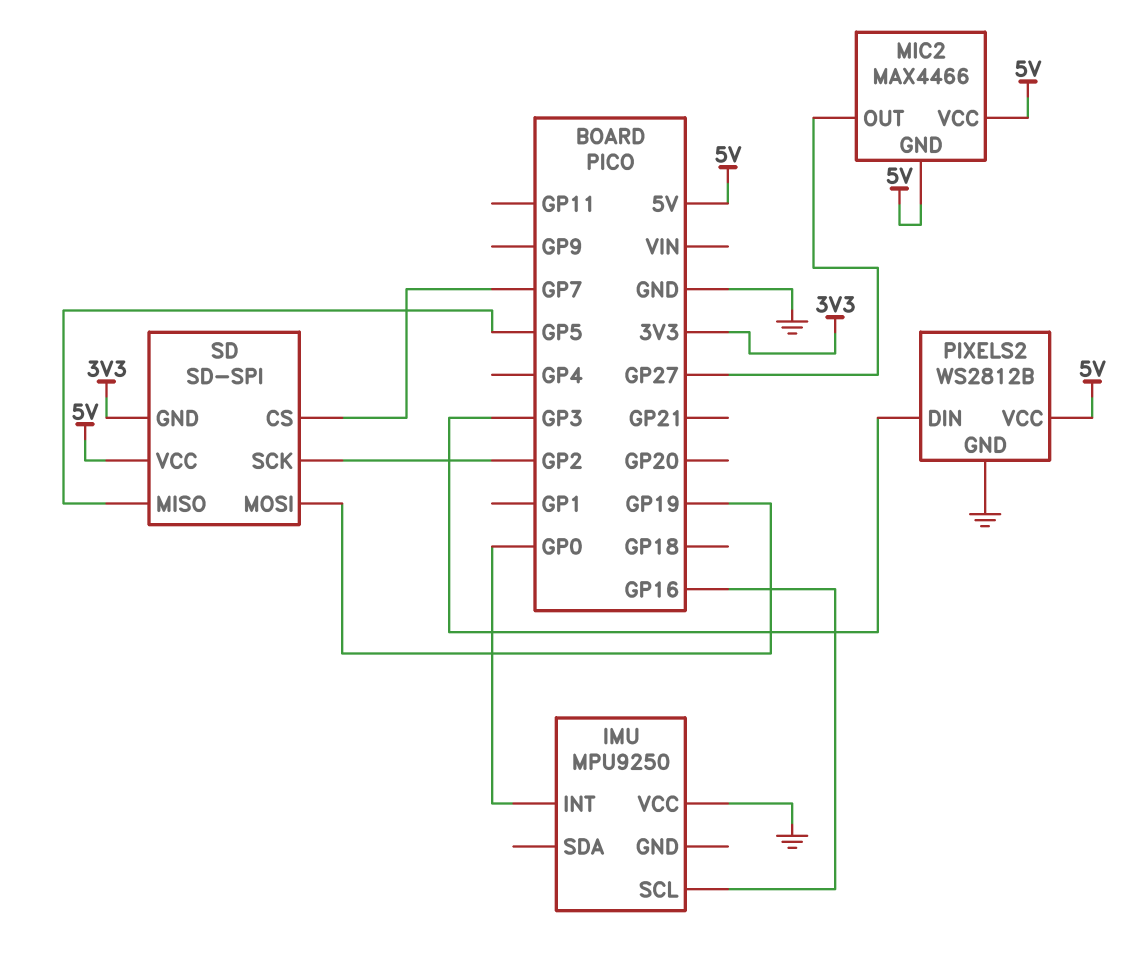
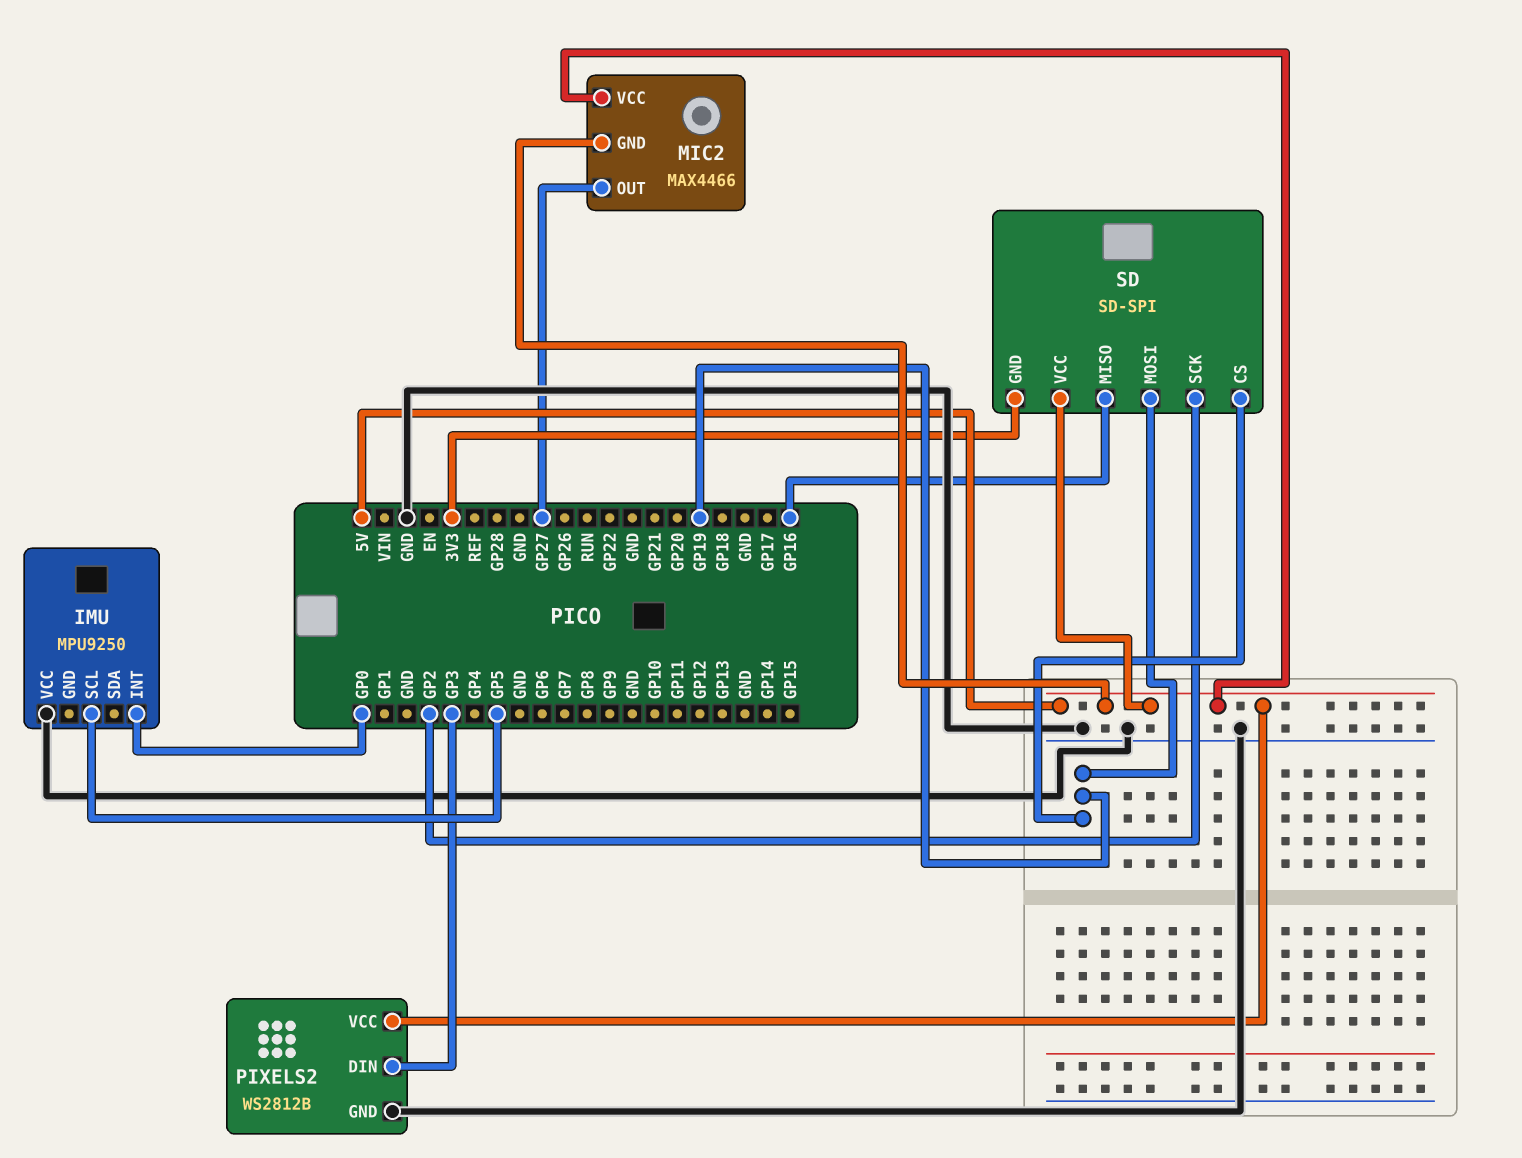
IMU pin SCL: GP16 -> GP5
SD pin CS: GP7 -> GP19
SD pin MISO: GP5 -> GP16

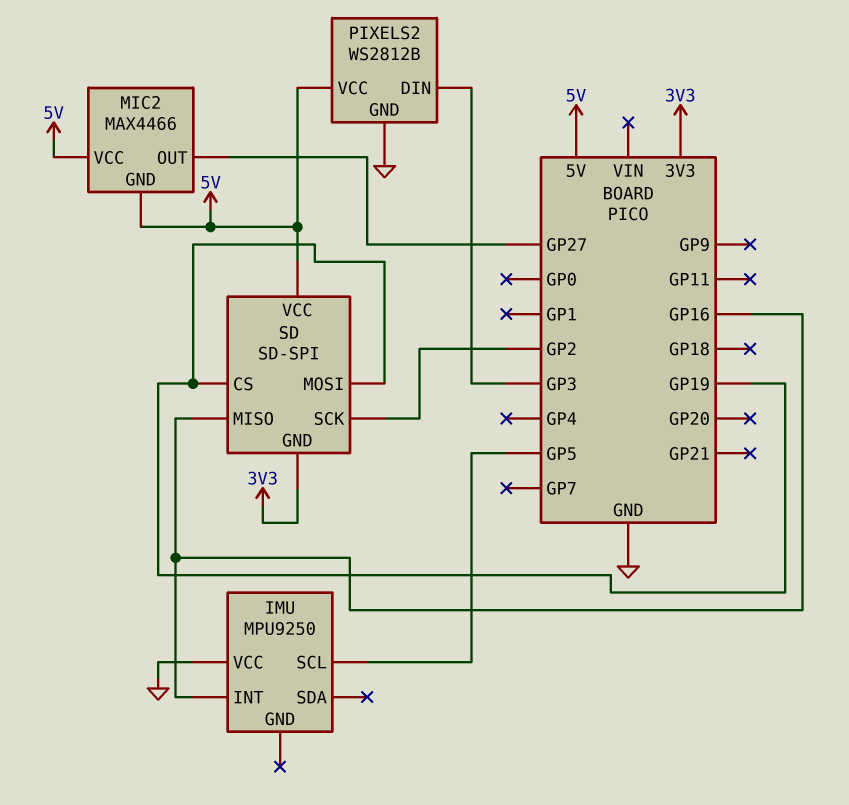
IMU pin INT: GP0 -> GP16

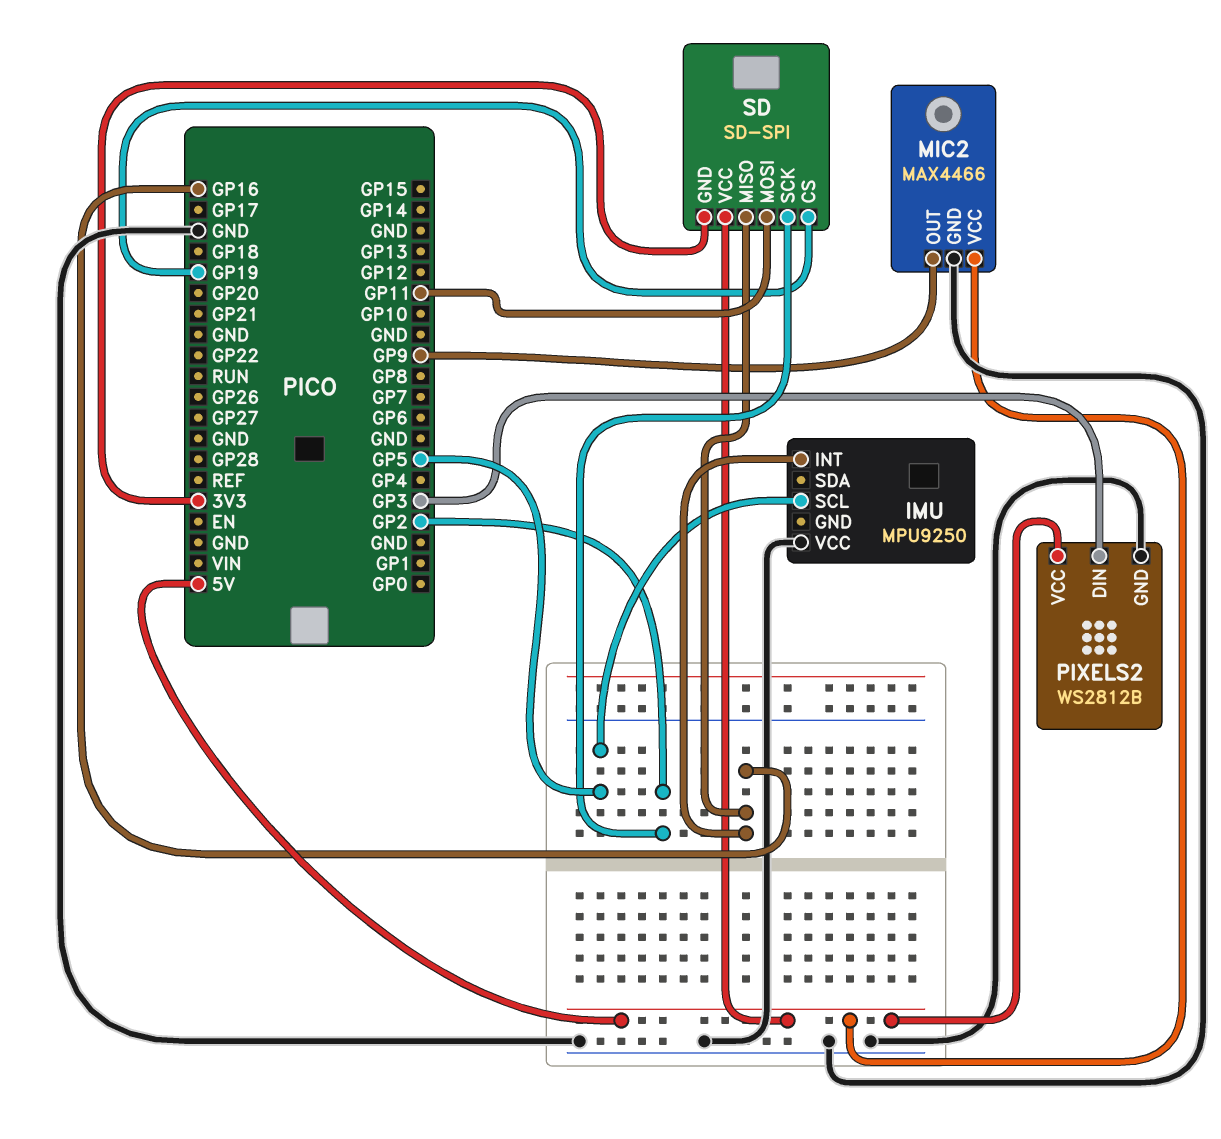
MIC2 pin GND: 5V -> GND
MIC2 pin OUT: GP27 -> GP9
SD pin MOSI: GP19 -> GP11

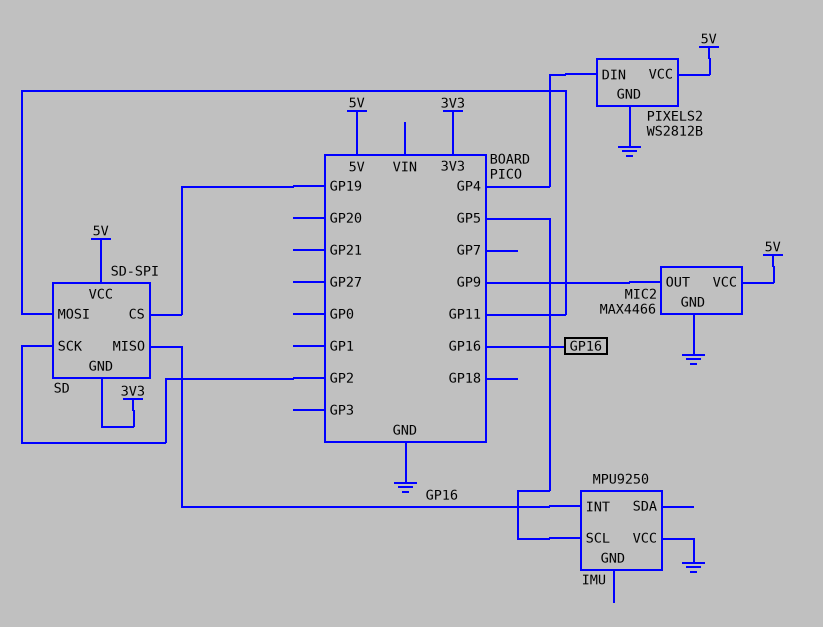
PIXELS2 pin DIN: GP3 -> GP4

